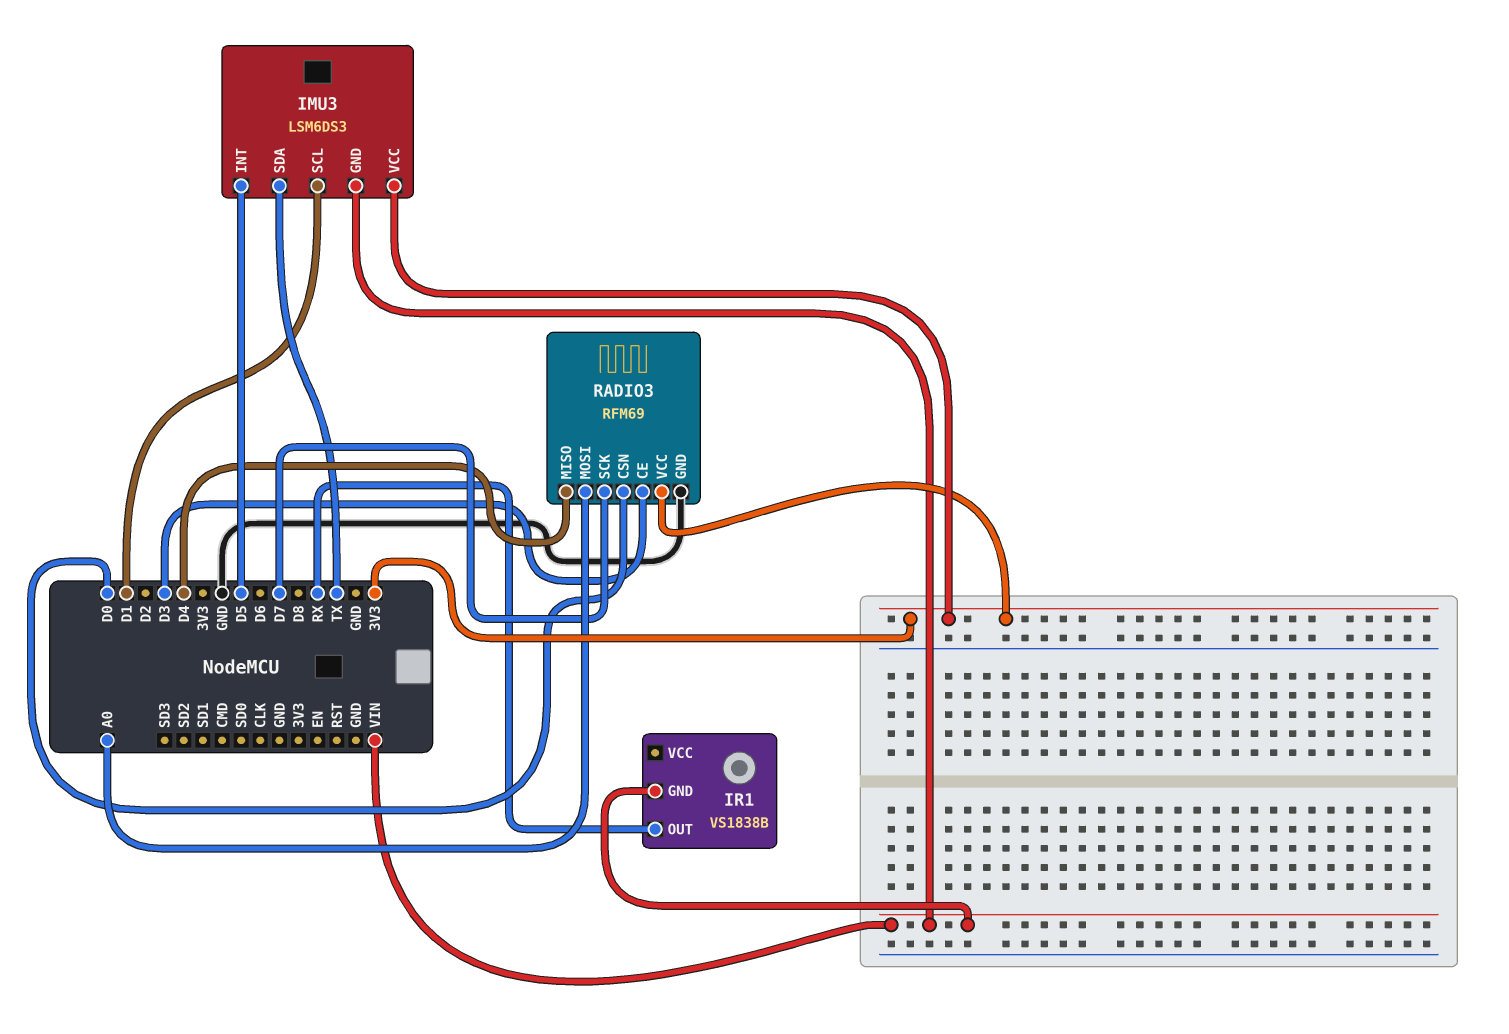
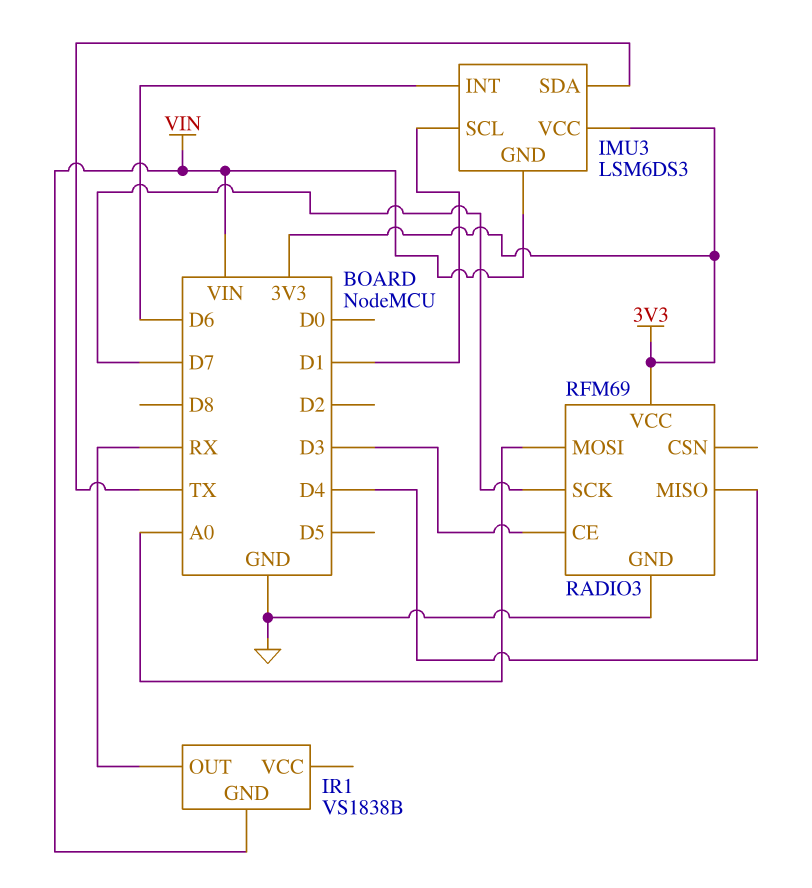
IMU3 pin INT: D5 -> D6
RADIO3 pin CSN: D0 -> none

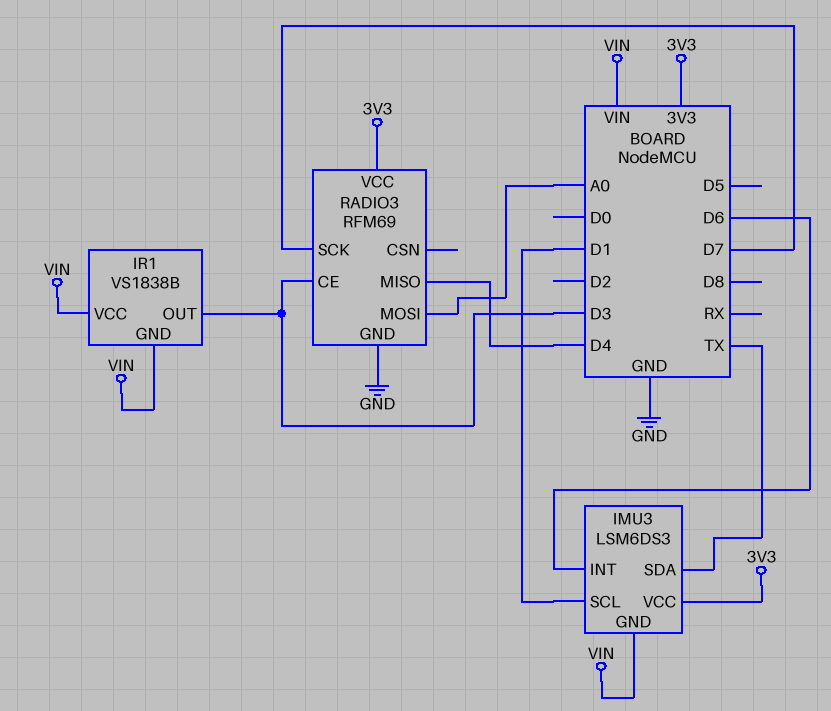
IR1 pin OUT: RX -> D3
IR1 pin VCC: none -> VIN

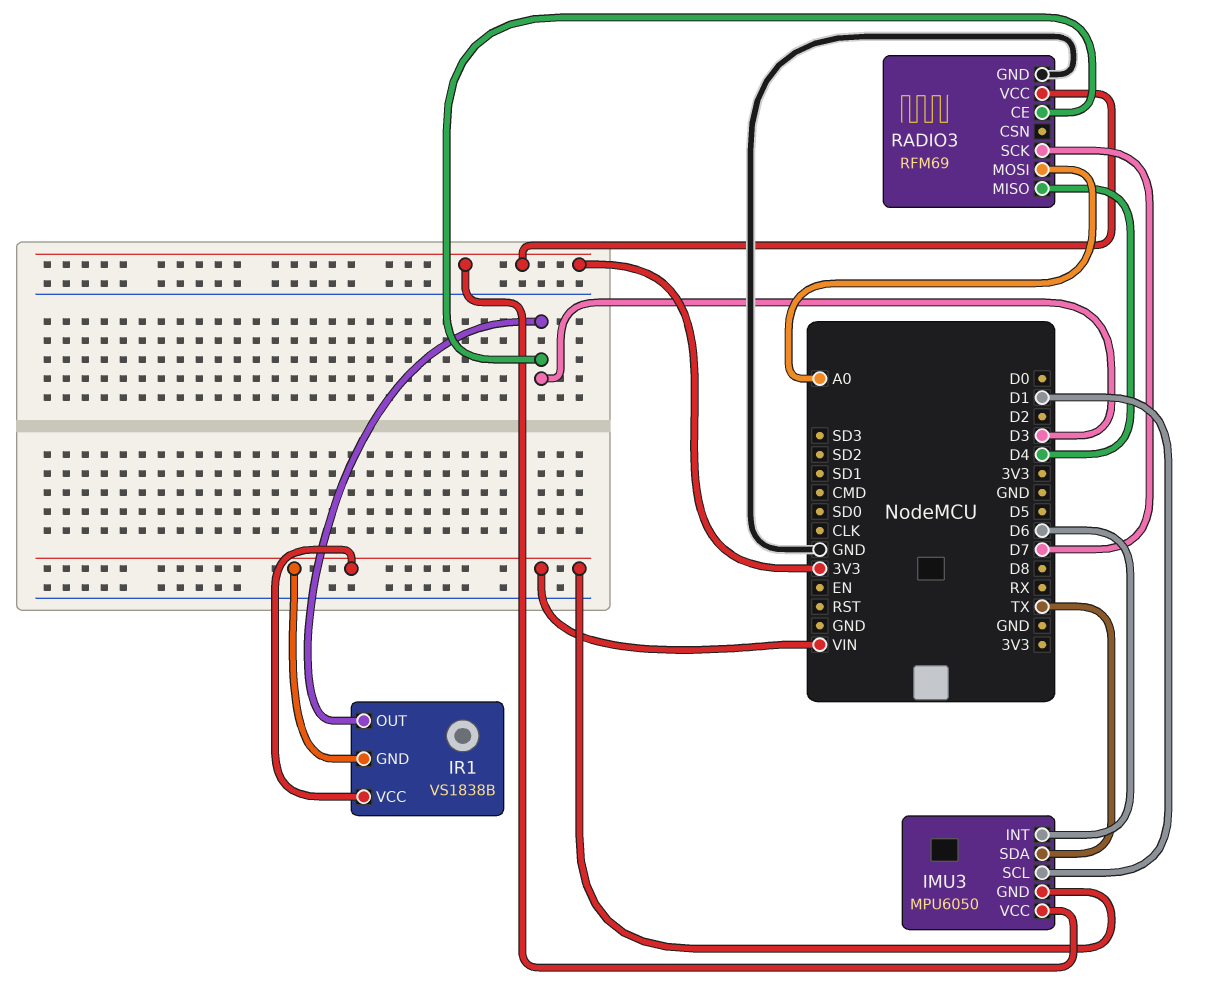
IMU3: LSM6DS3 -> MPU6050

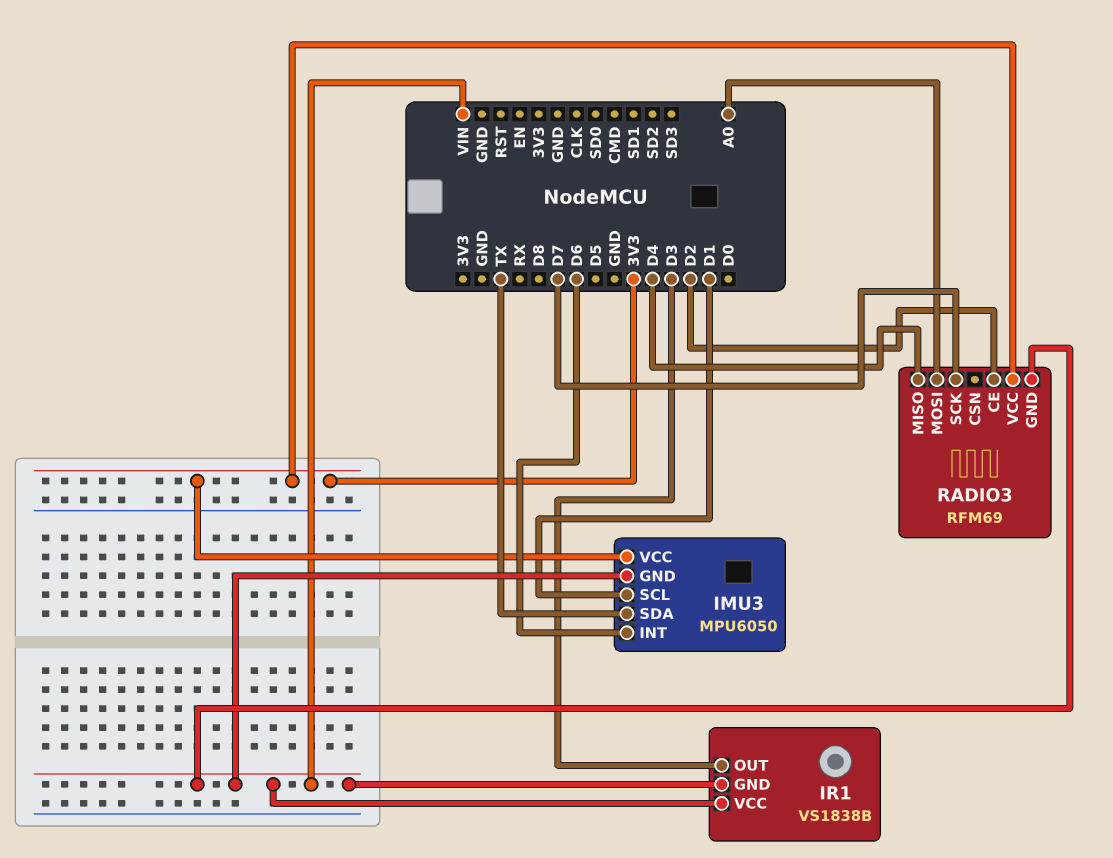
RADIO3 pin CE: D3 -> D2
RADIO3 pin GND: GND -> VIN

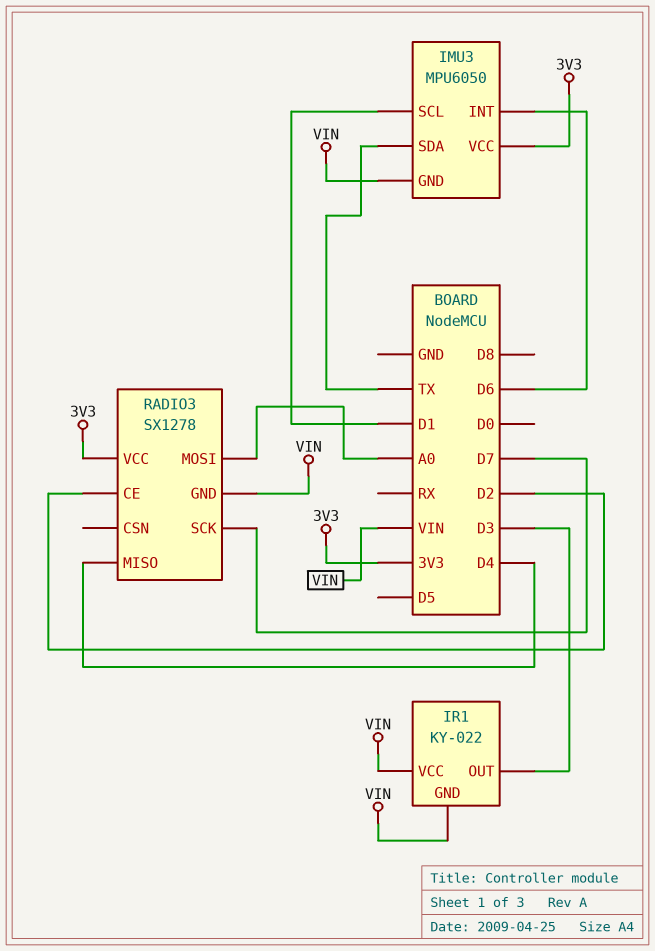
IR1: VS1838B -> KY-022
RADIO3: RFM69 -> SX1278

